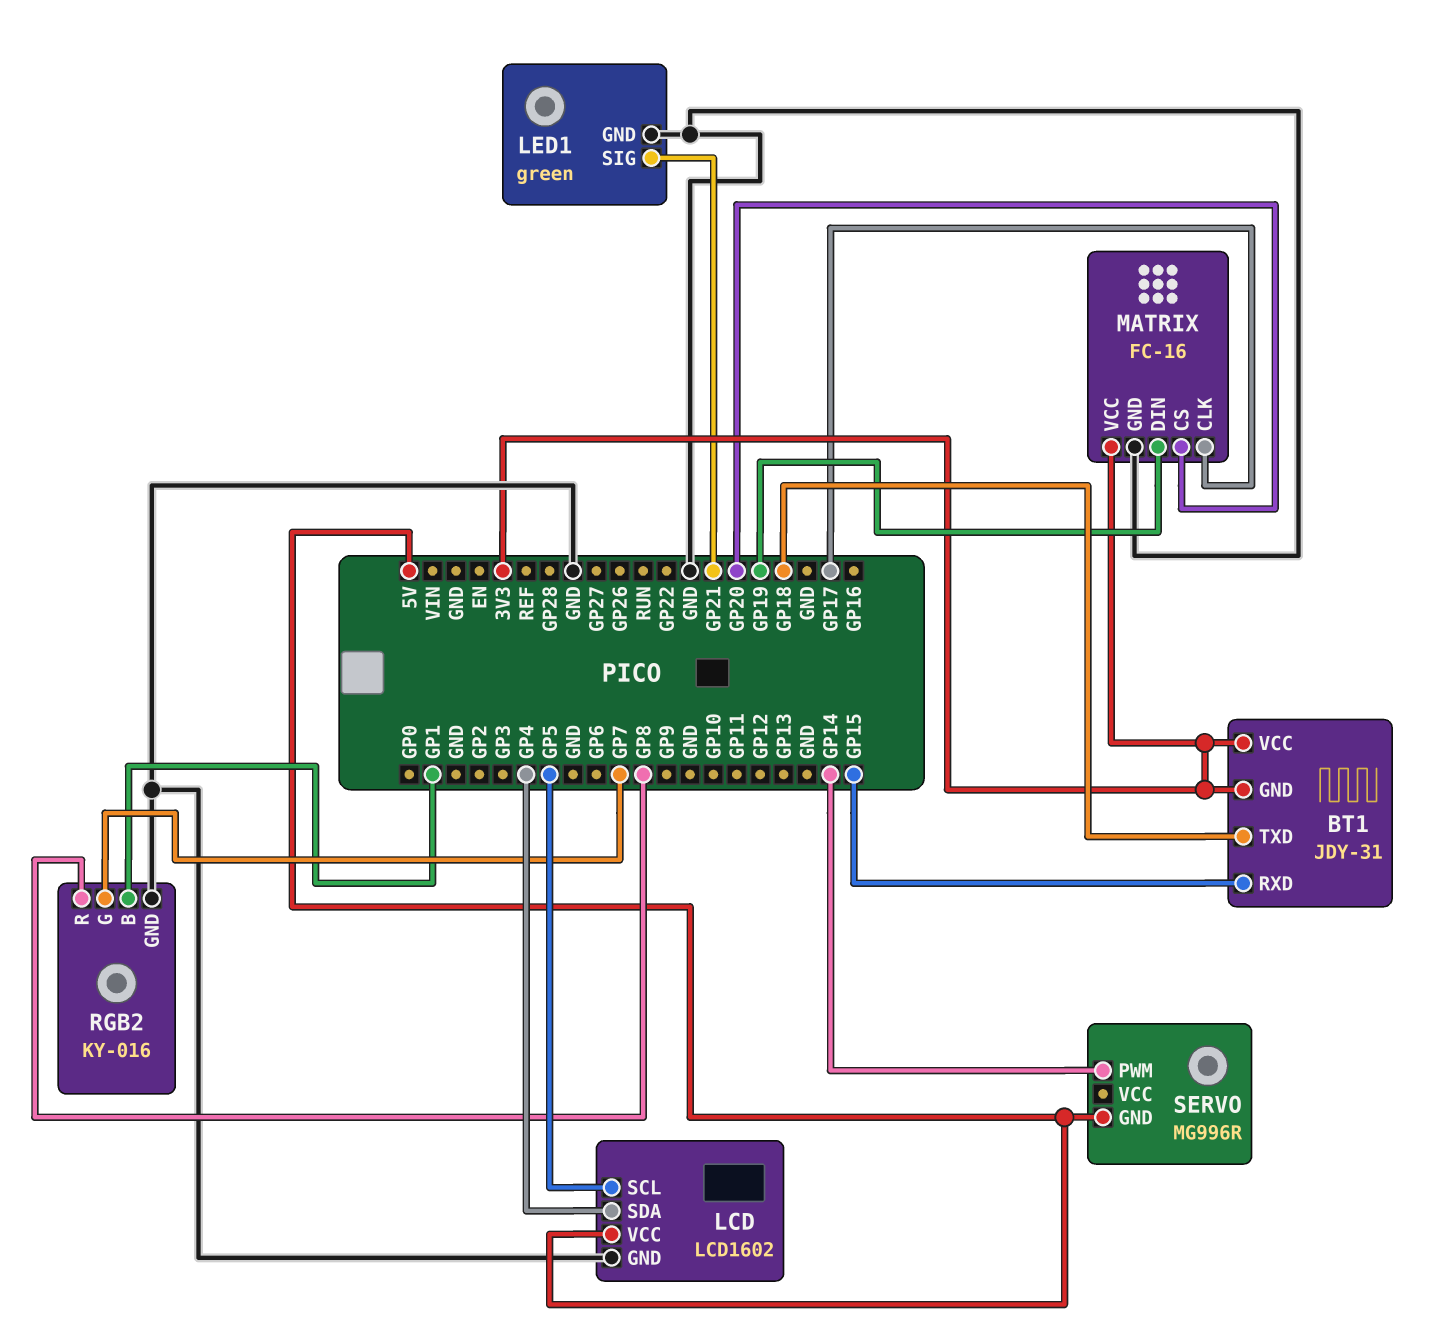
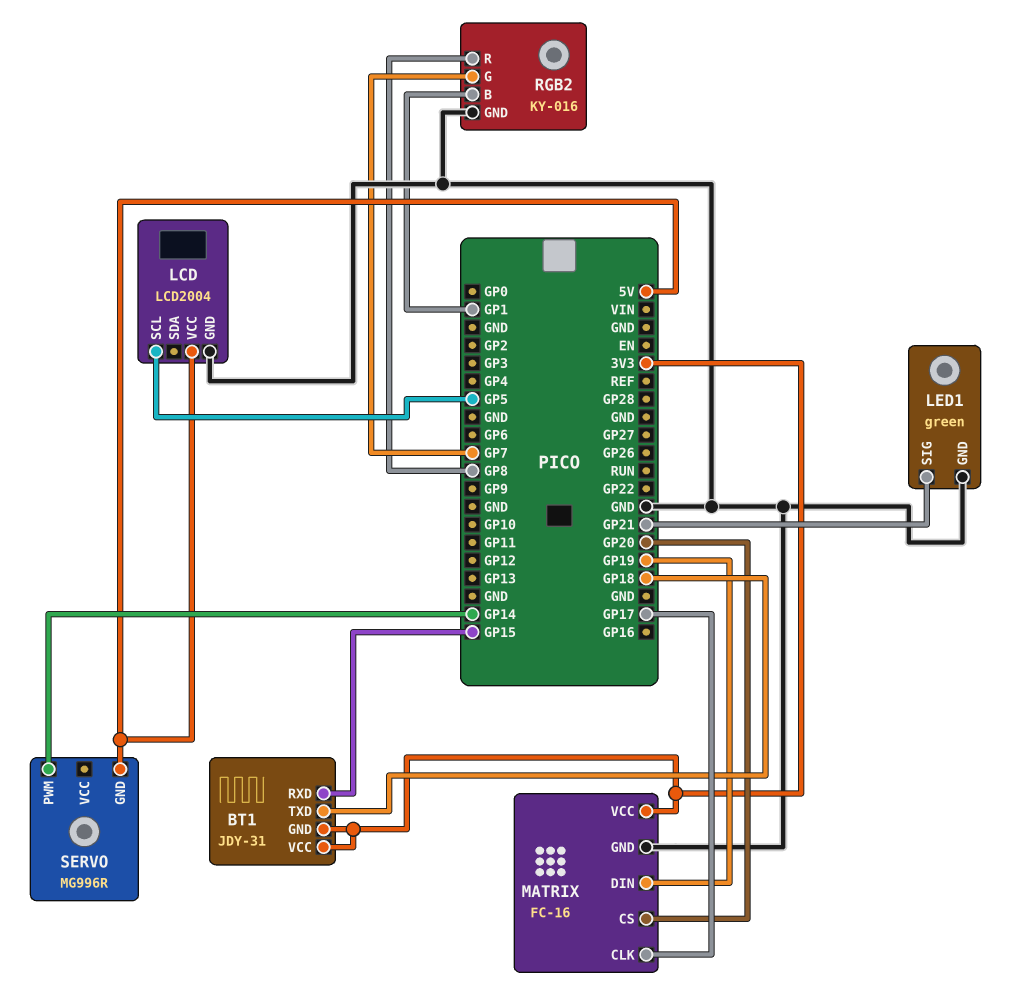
LCD: LCD1602 -> LCD2004
LCD pin SDA: GP4 -> none

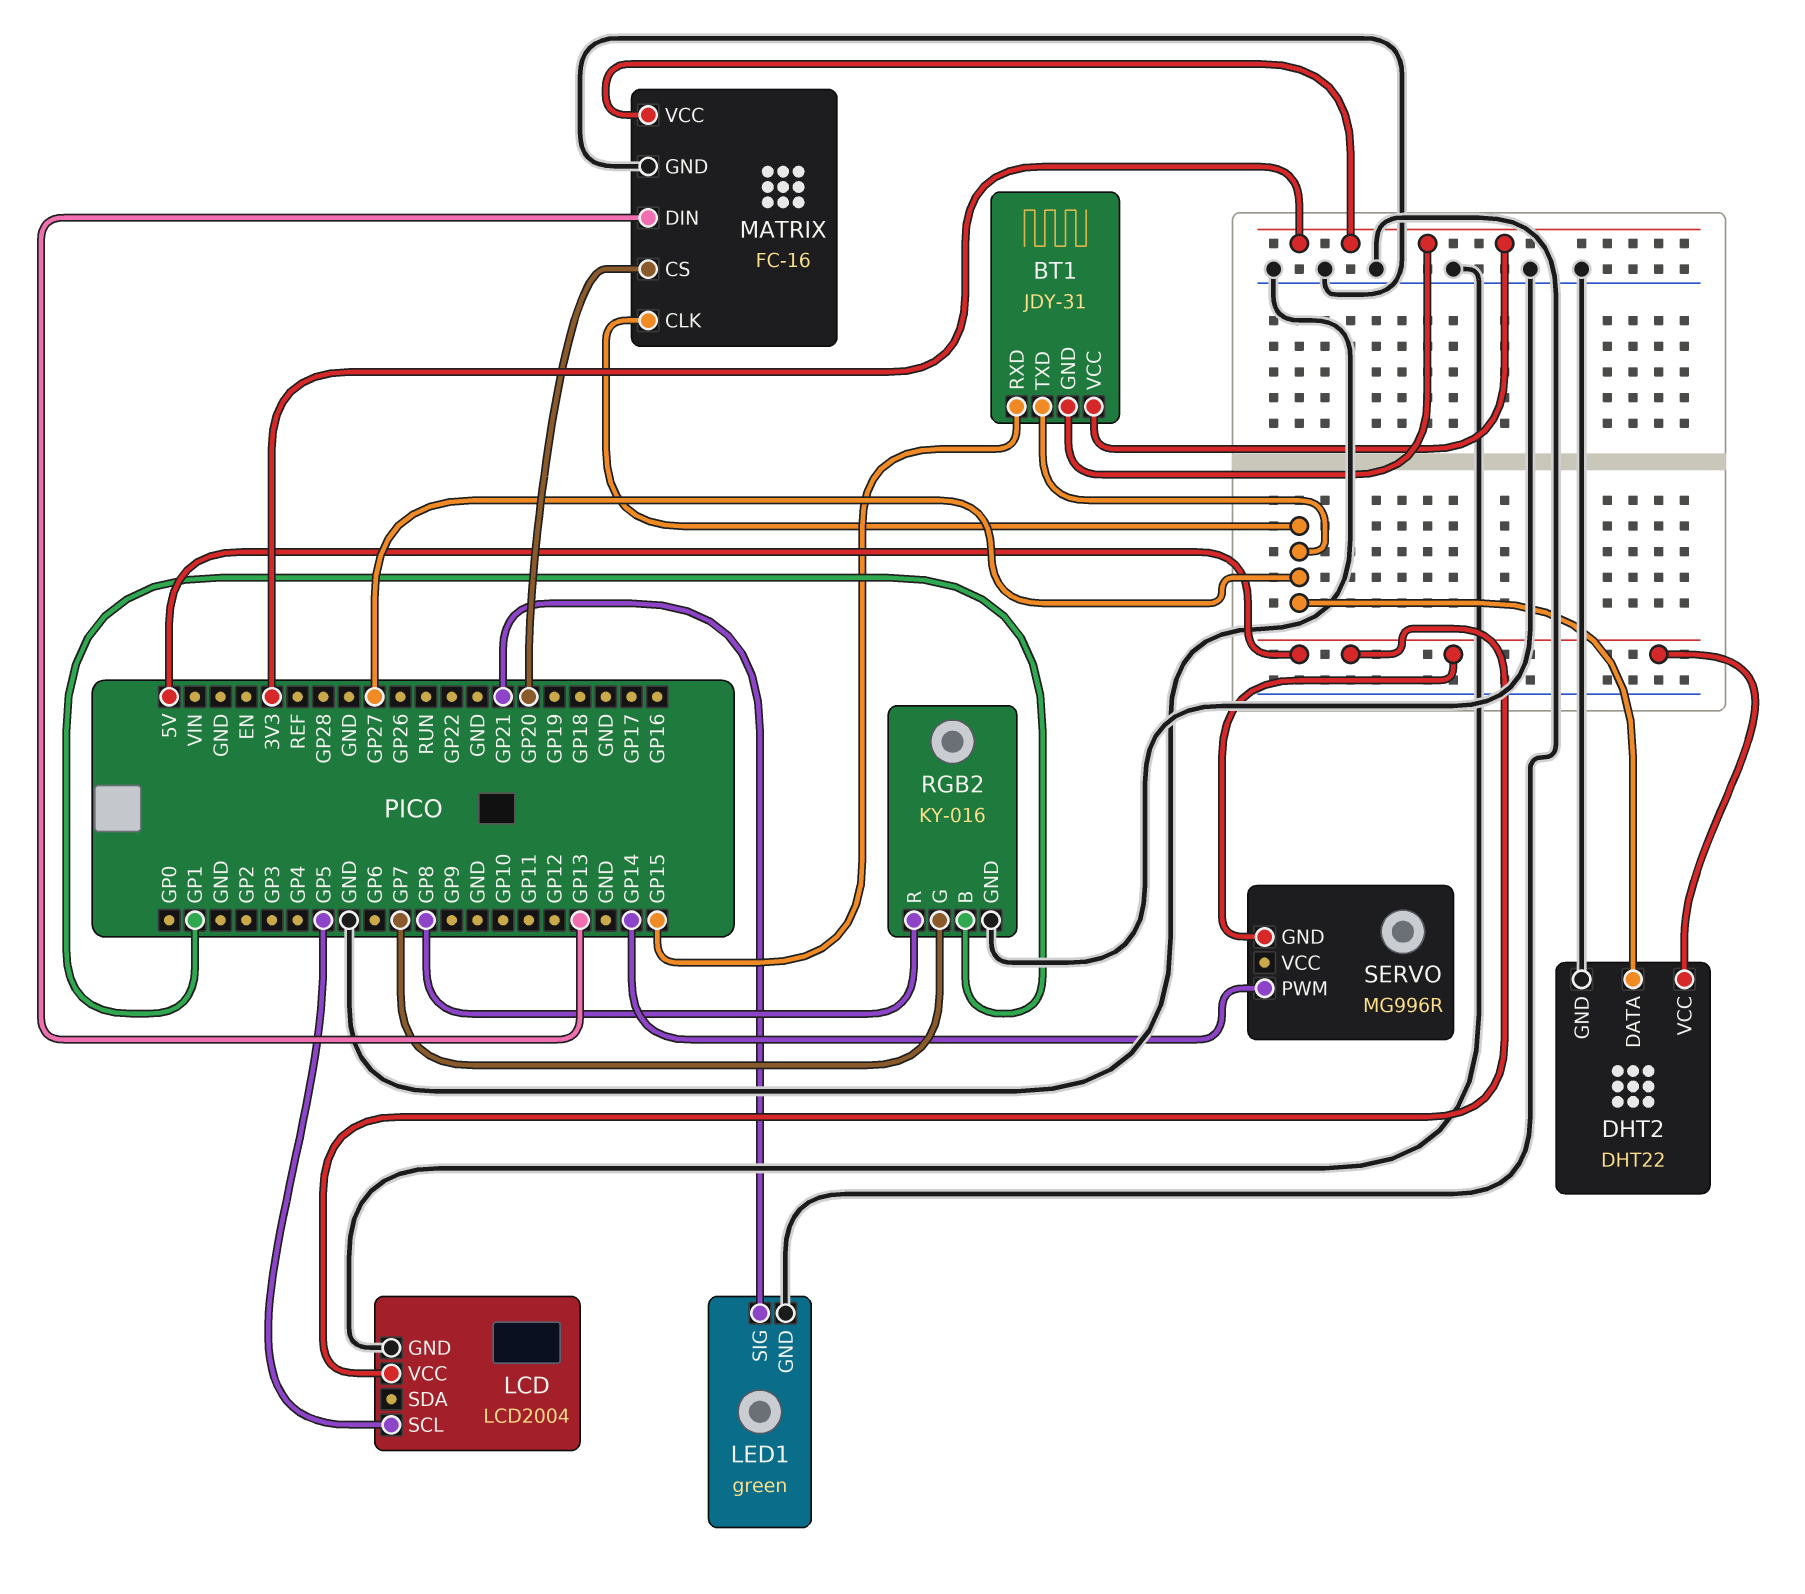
BT1 pin TXD: GP18 -> GP27
DHT2: none -> DHT22
DHT2 pin DATA: none -> GP27
DHT2 pin GND: none -> GND
DHT2 pin VCC: none -> 5V
MATRIX pin CLK: GP17 -> GP27
MATRIX pin DIN: GP19 -> GP13

